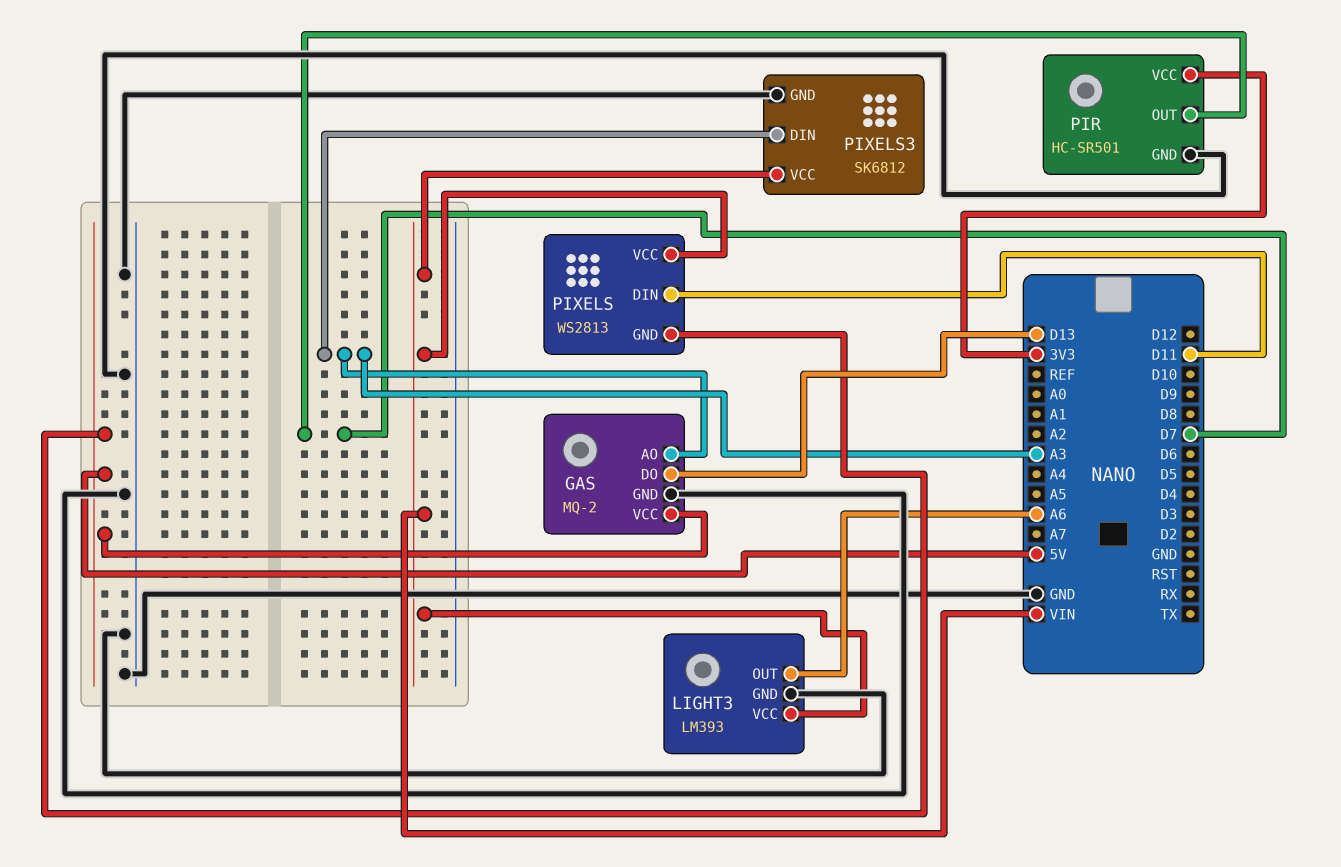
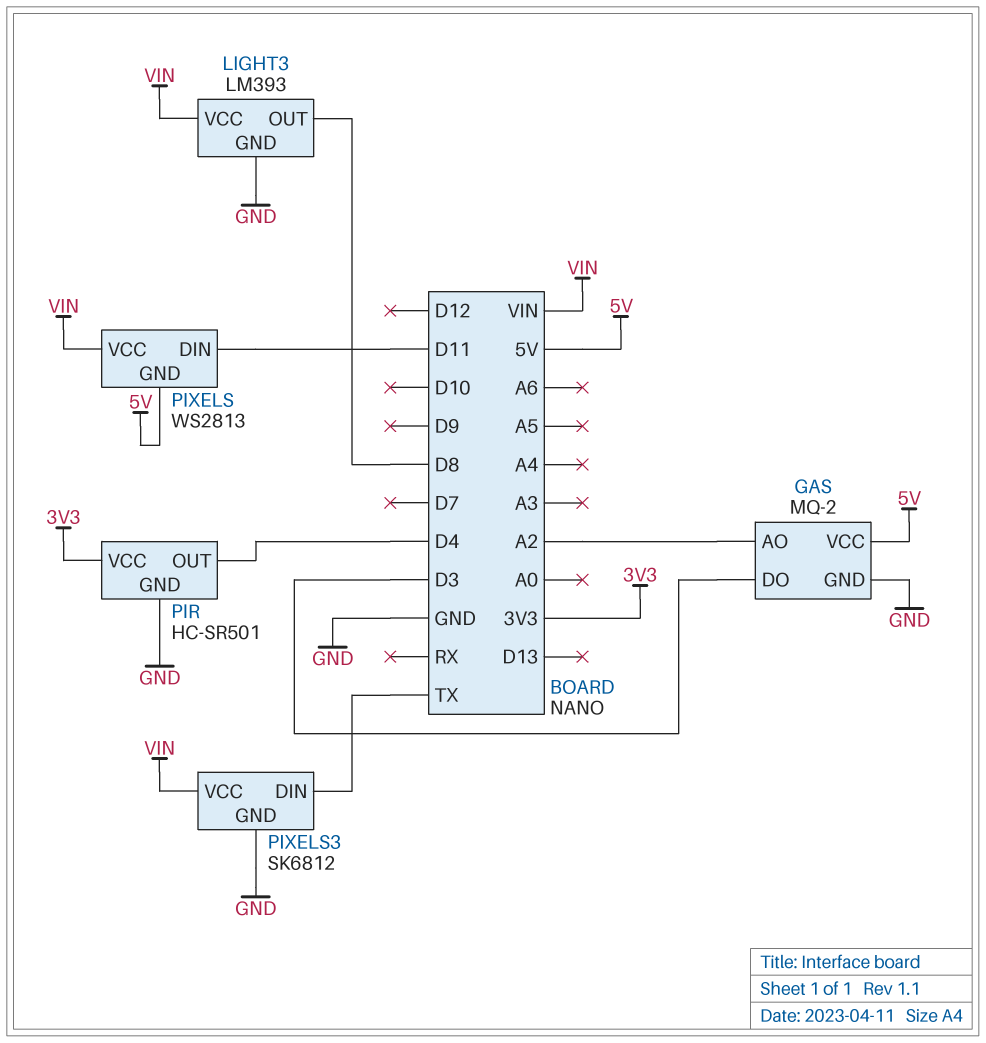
GAS pin AO: A3 -> A2
GAS pin DO: D13 -> D3
LIGHT3 pin OUT: A6 -> D8
PIR pin OUT: D7 -> D4
PIXELS3 pin DIN: A3 -> TX

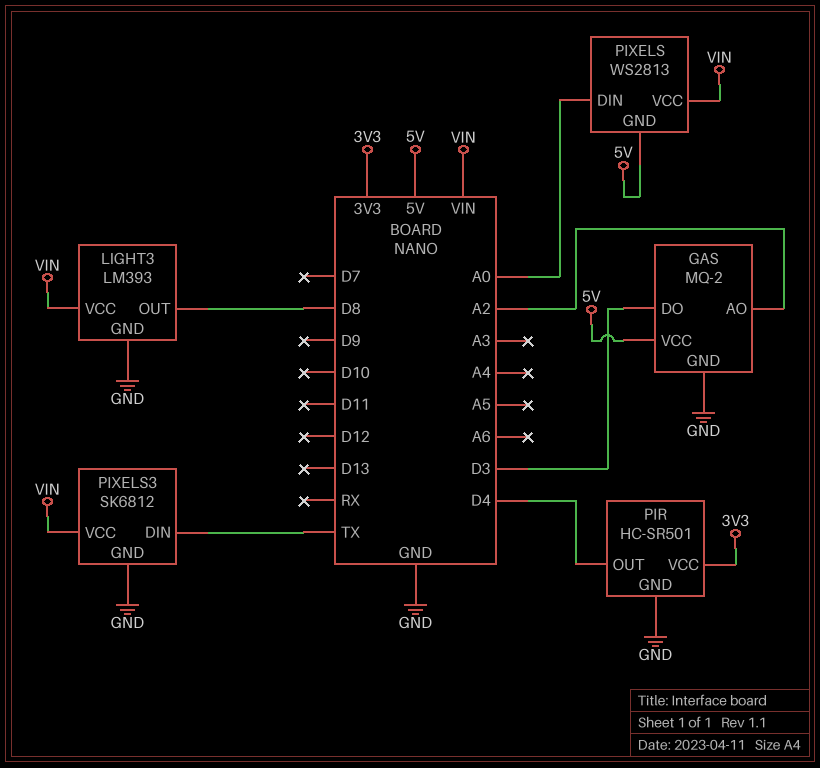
PIXELS pin DIN: D11 -> A0

